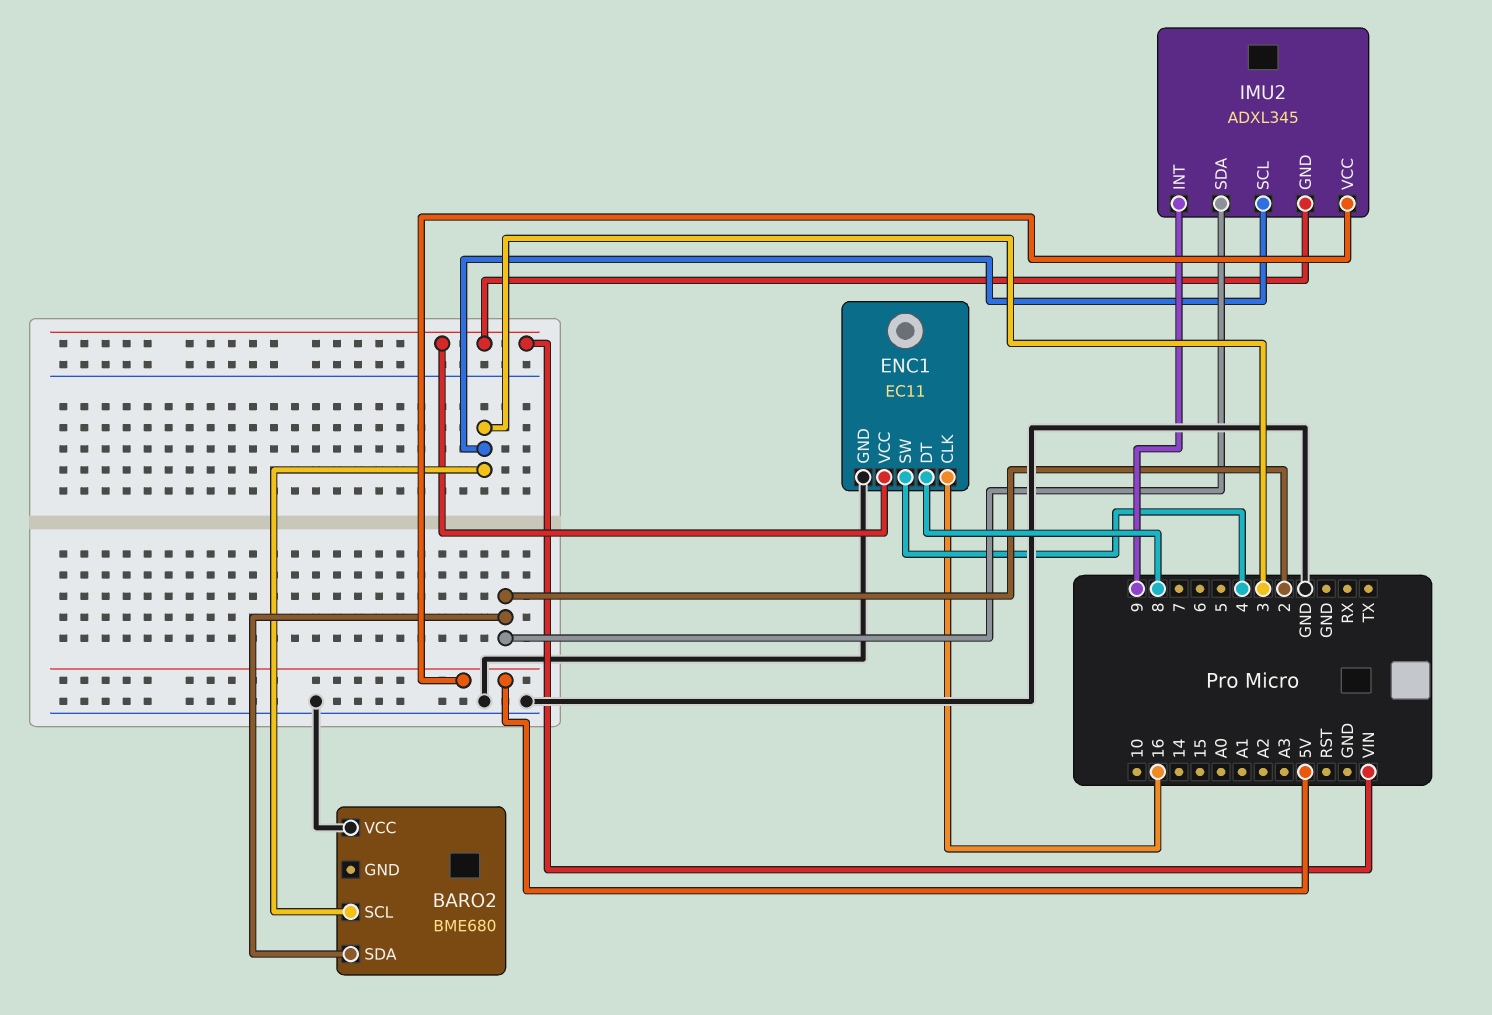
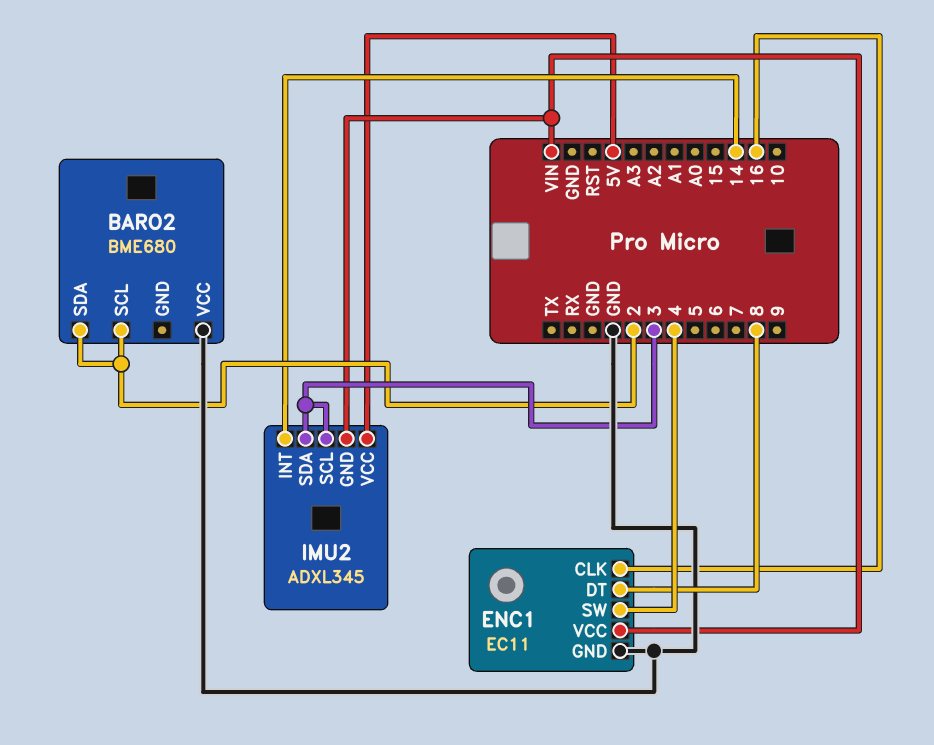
BARO2 pin SCL: 3 -> 2
IMU2 pin INT: 9 -> 14
IMU2 pin SDA: 2 -> 3

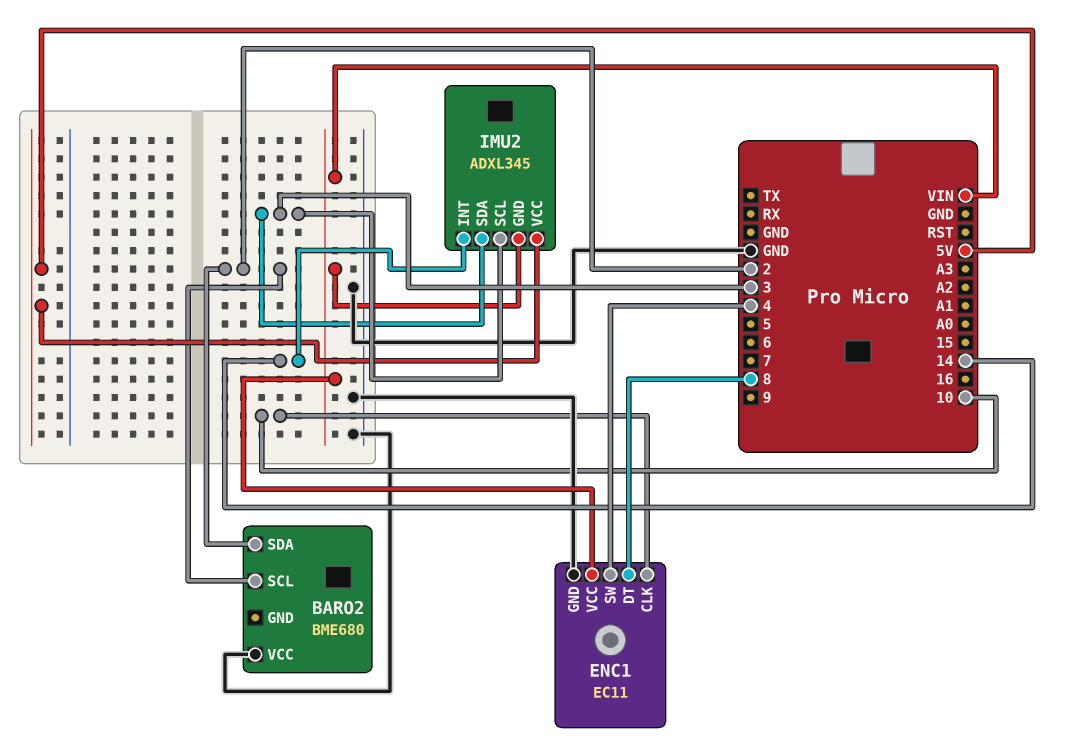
ENC1 pin CLK: 16 -> 10

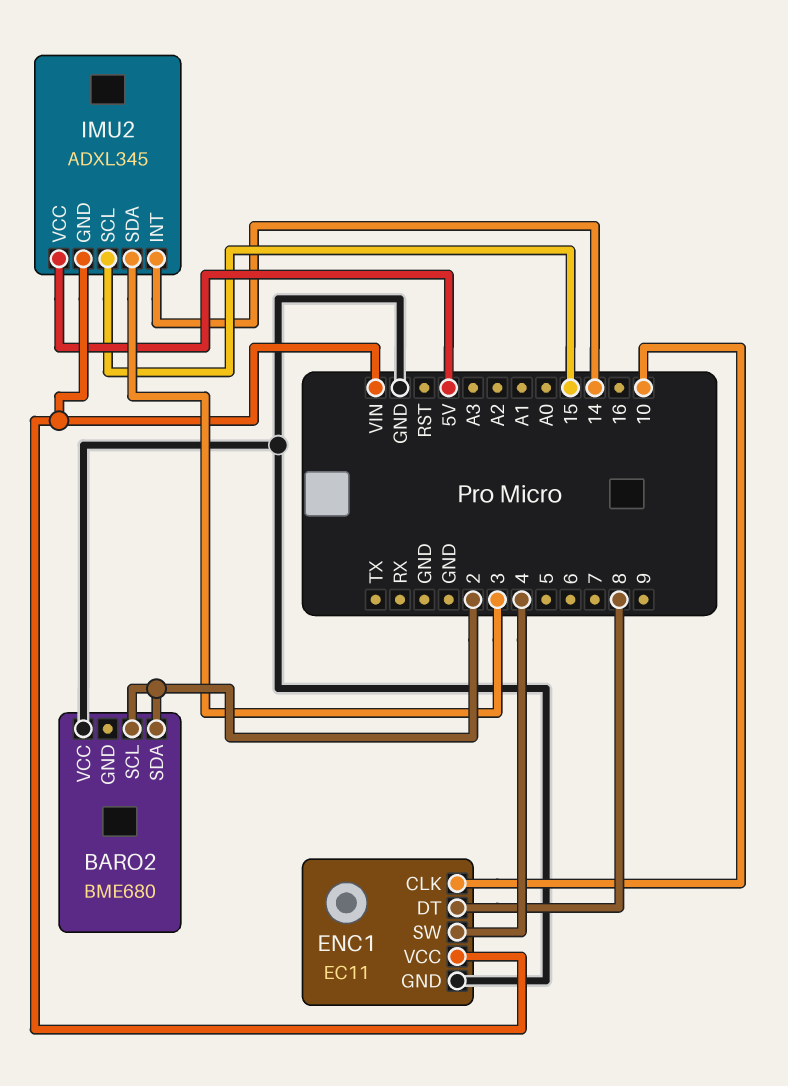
IMU2 pin SCL: 3 -> 15

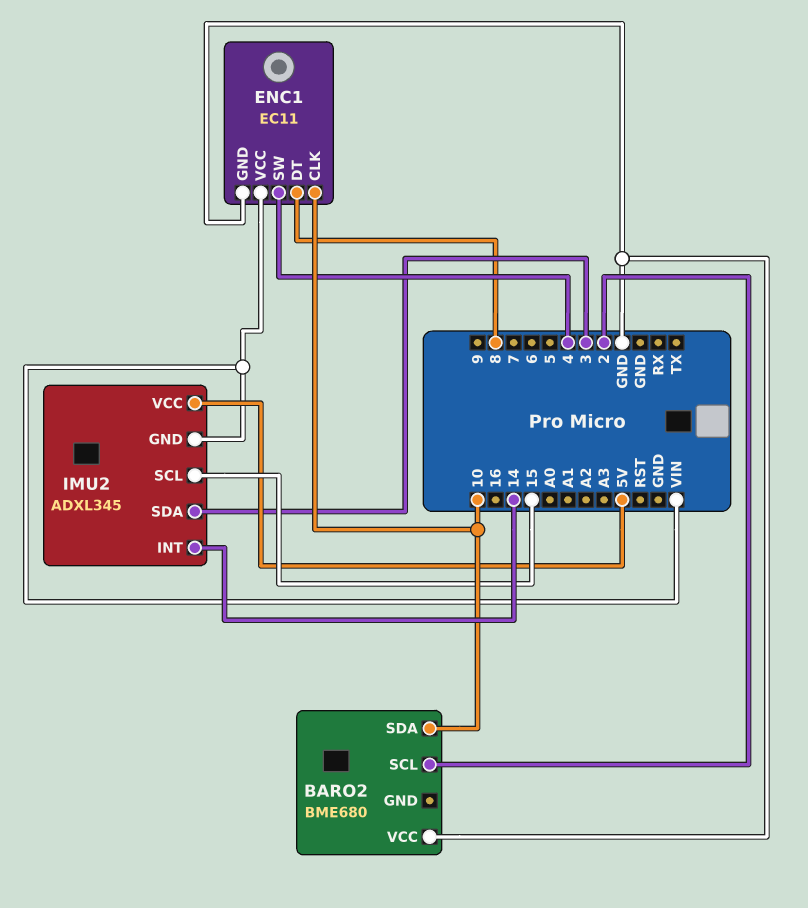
BARO2 pin SDA: 2 -> 10

